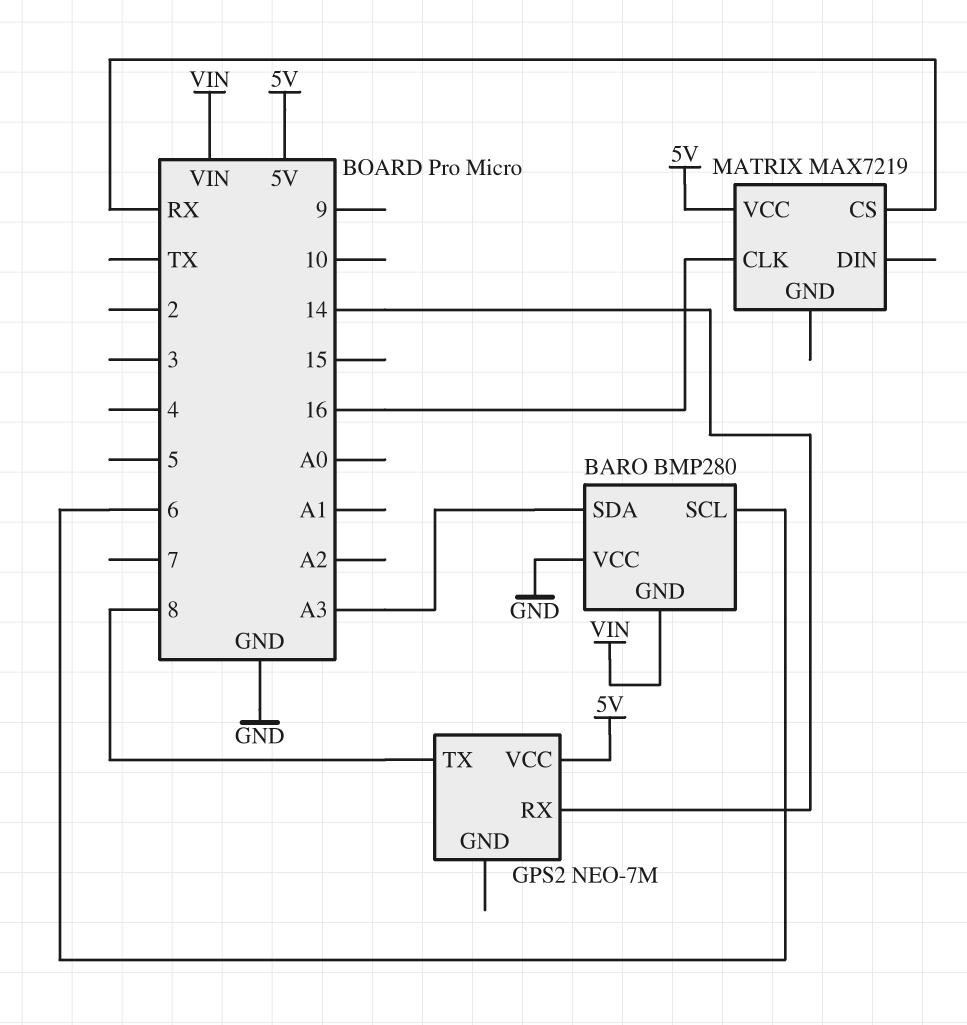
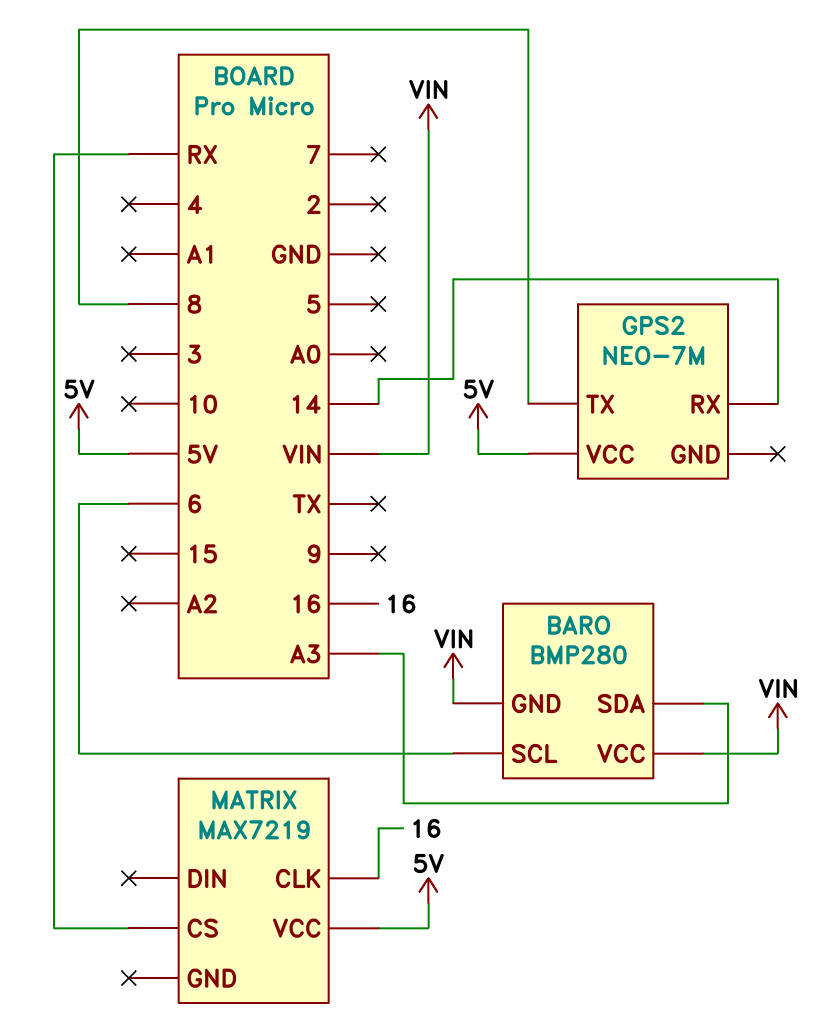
BARO pin VCC: GND -> VIN

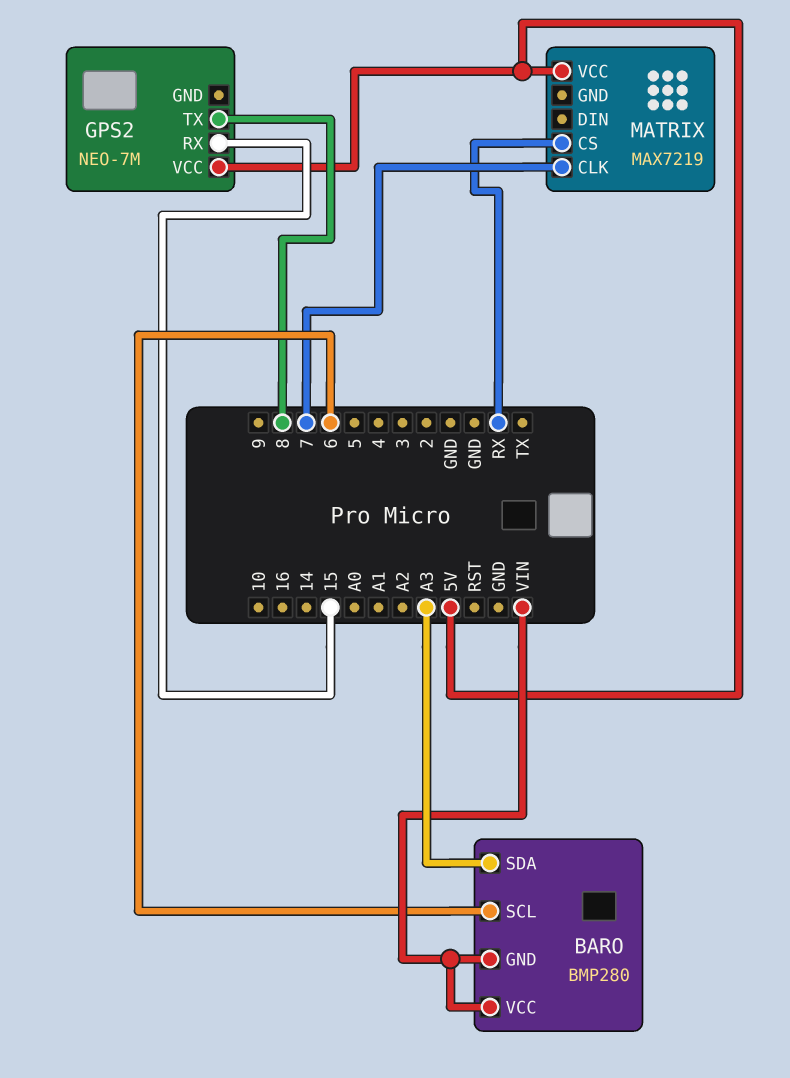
GPS2 pin RX: 14 -> 15
MATRIX pin CLK: 16 -> 7

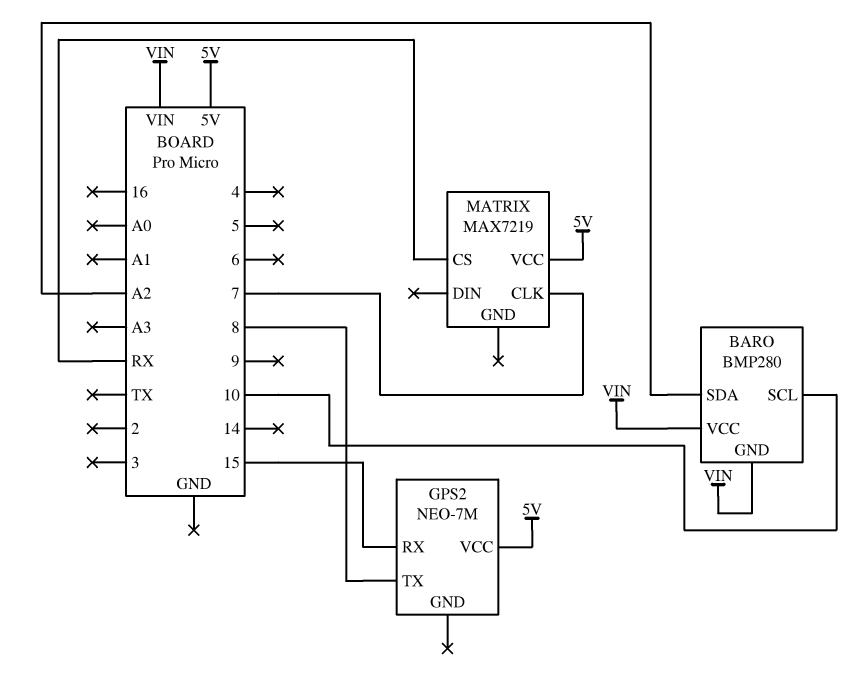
BARO pin SCL: 6 -> 10
BARO pin SDA: A3 -> A2

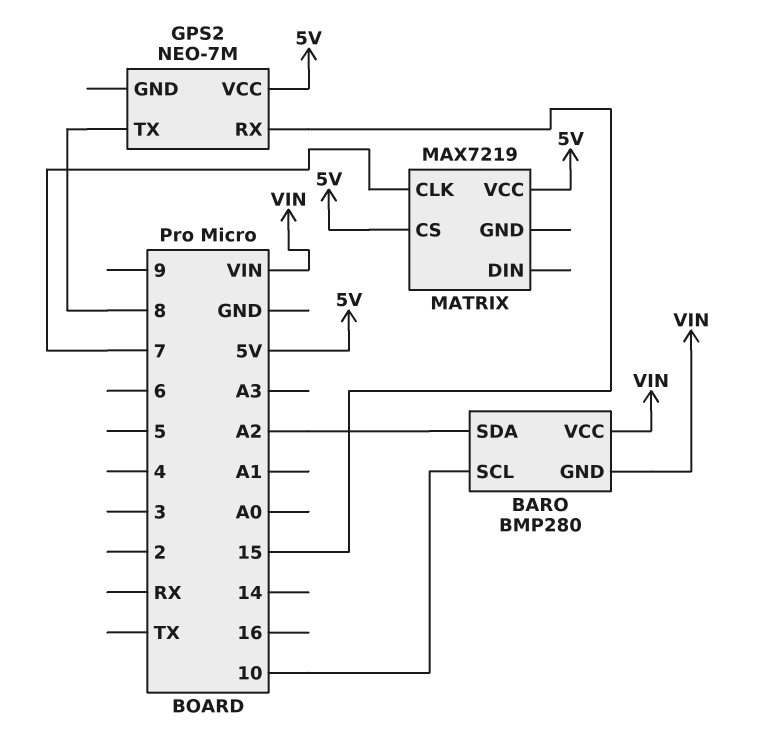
MATRIX pin CS: RX -> 5V

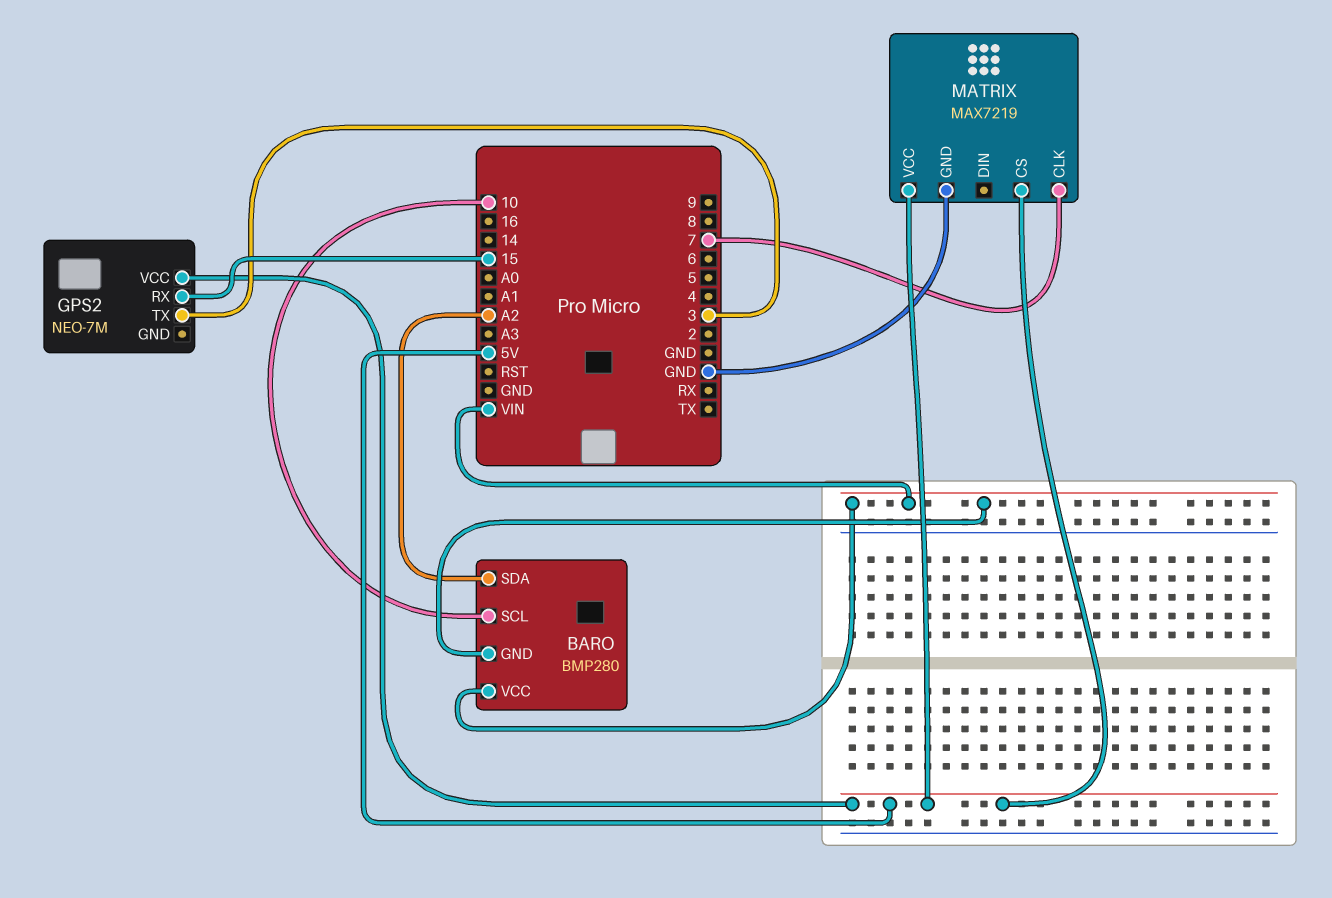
GPS2 pin TX: 8 -> 3
MATRIX pin GND: none -> GND

